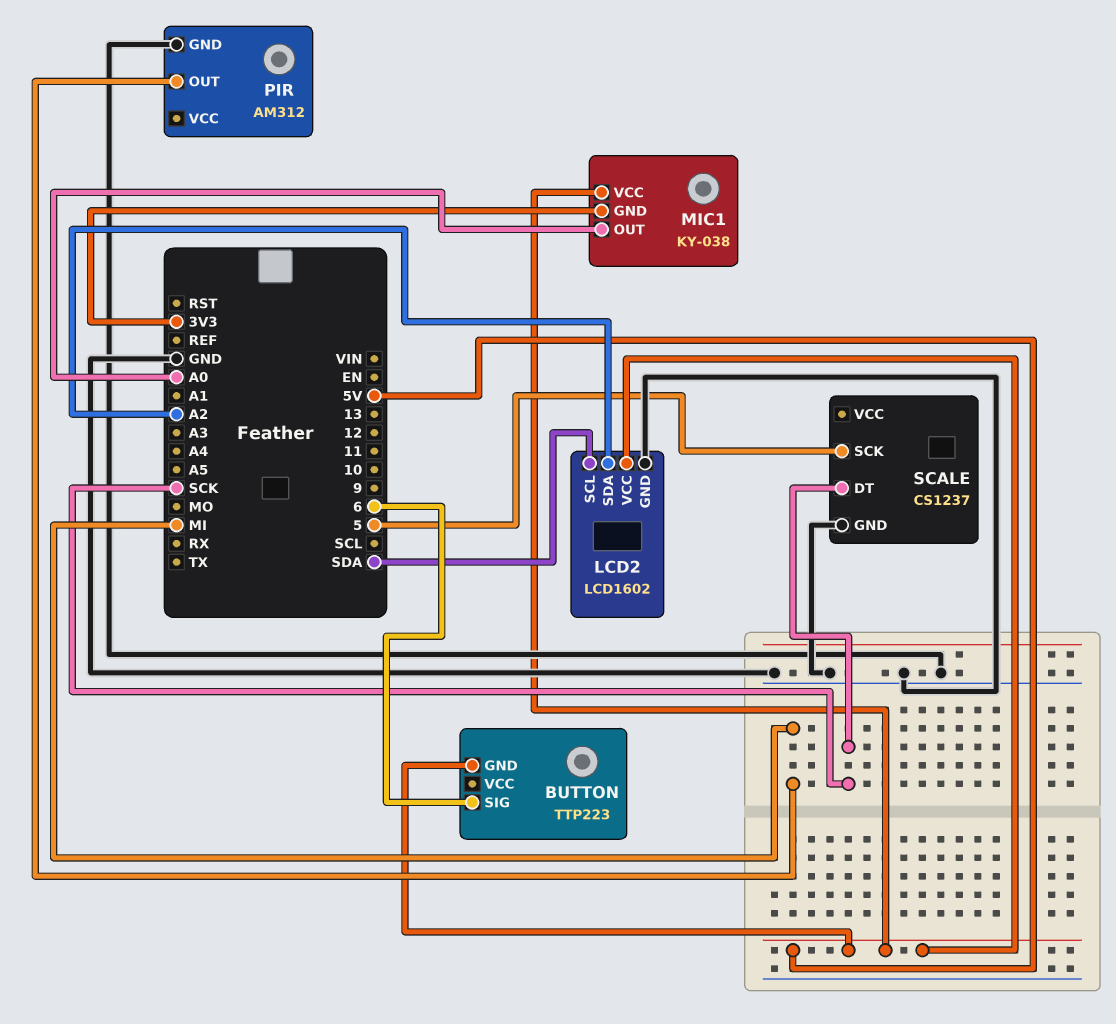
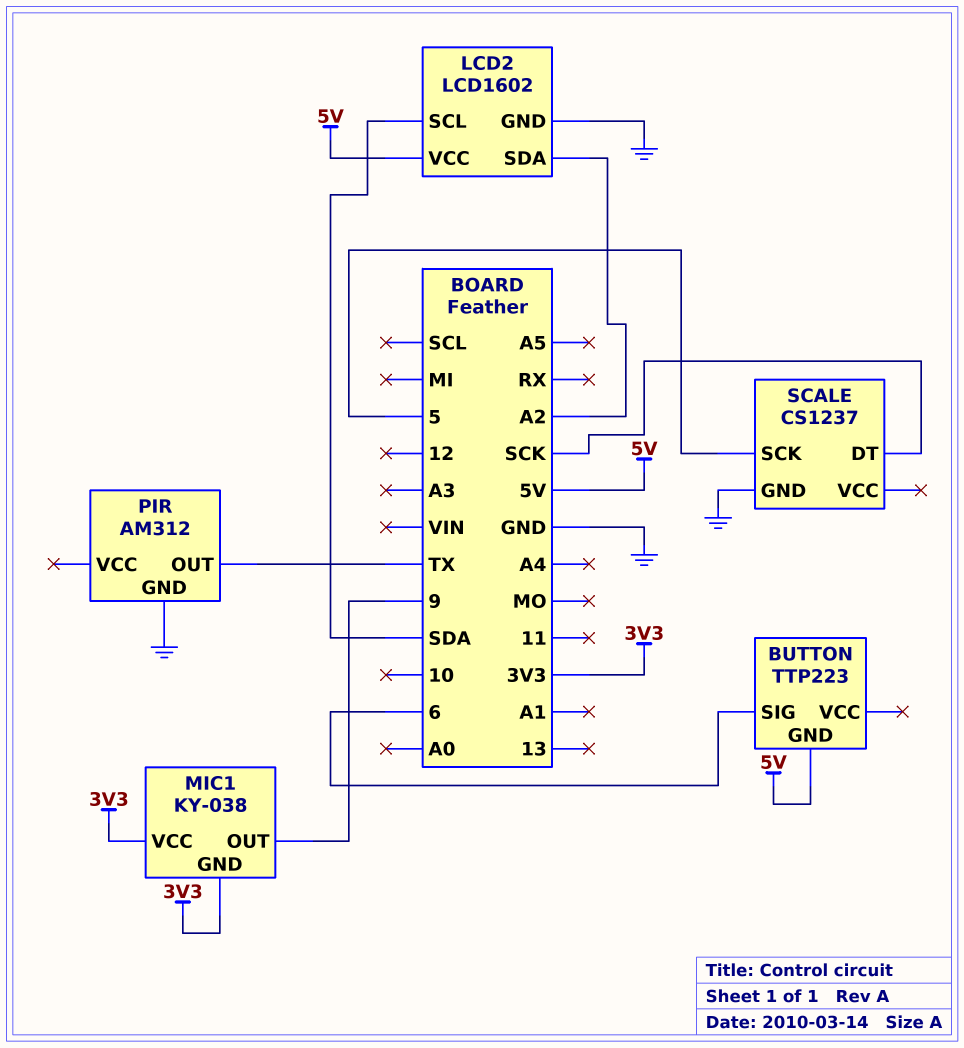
MIC1 pin OUT: A0 -> 9
MIC1 pin VCC: 5V -> 3V3
PIR pin OUT: MI -> TX

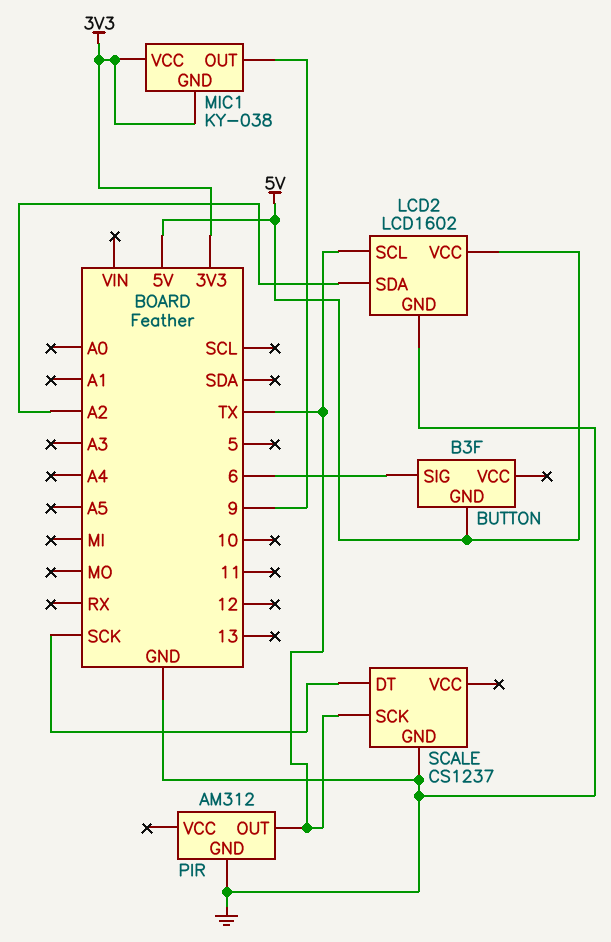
BUTTON: TTP223 -> B3F
LCD2 pin SCL: SDA -> TX
SCALE pin SCK: 5 -> TX

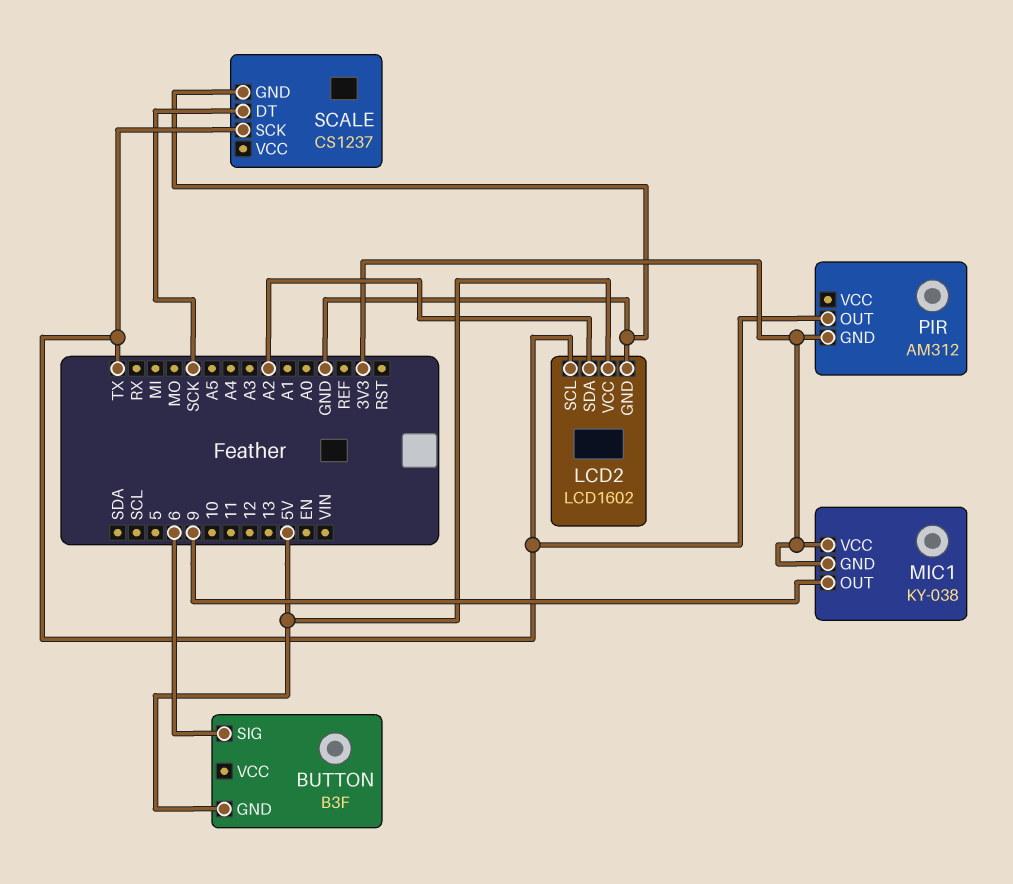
PIR pin GND: GND -> 3V3

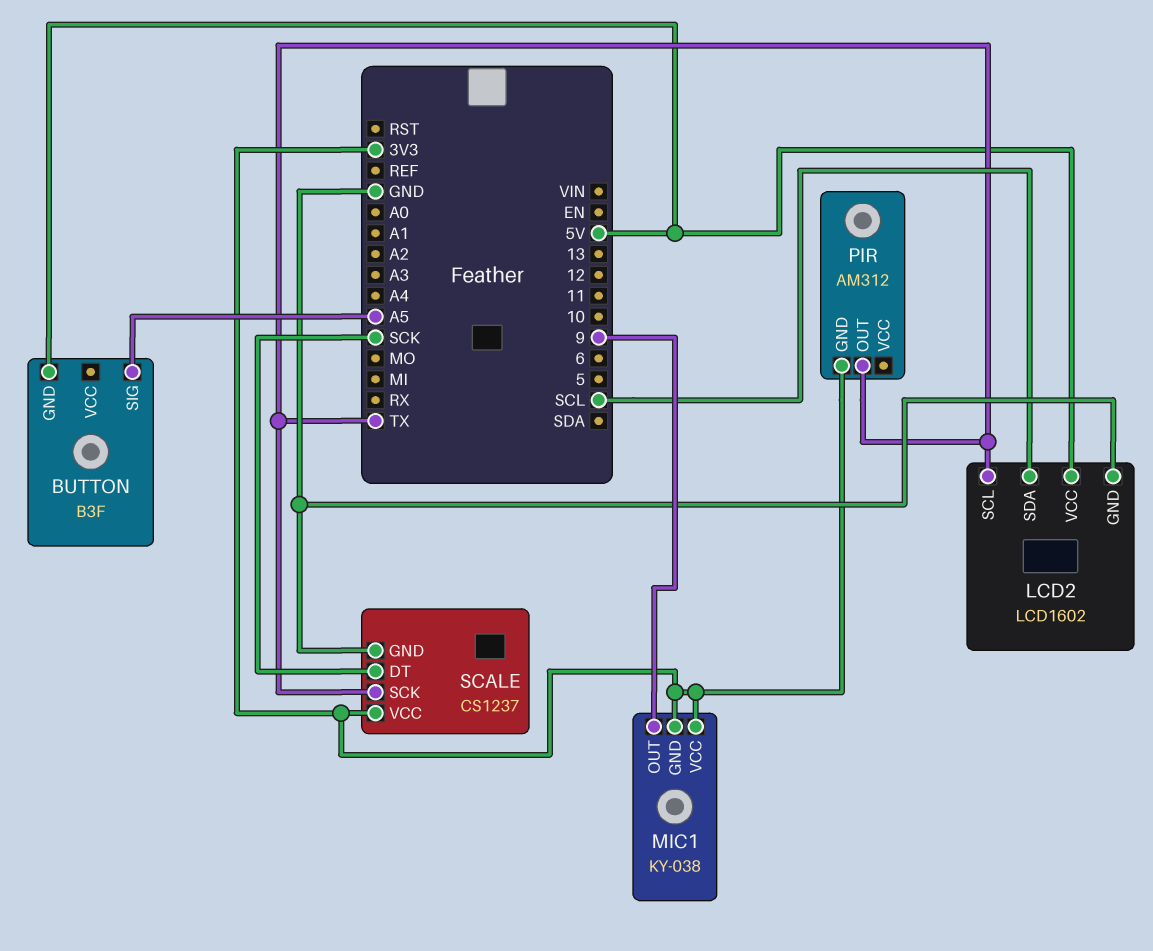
BUTTON pin SIG: 6 -> A5
LCD2 pin SDA: A2 -> SCL
SCALE pin VCC: none -> 3V3

